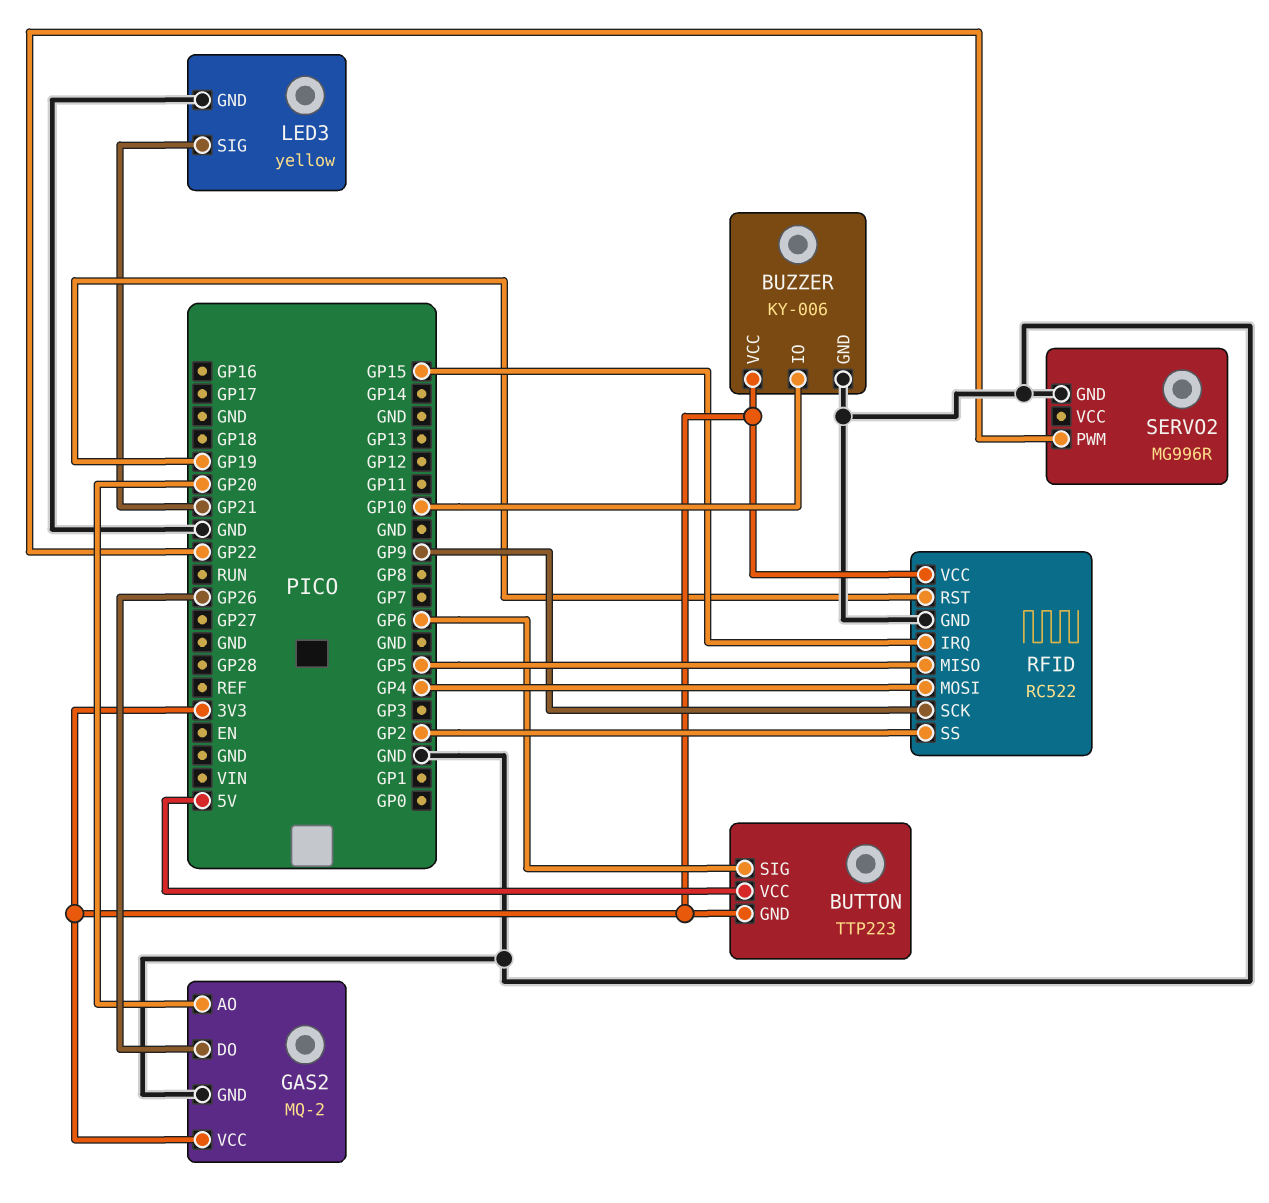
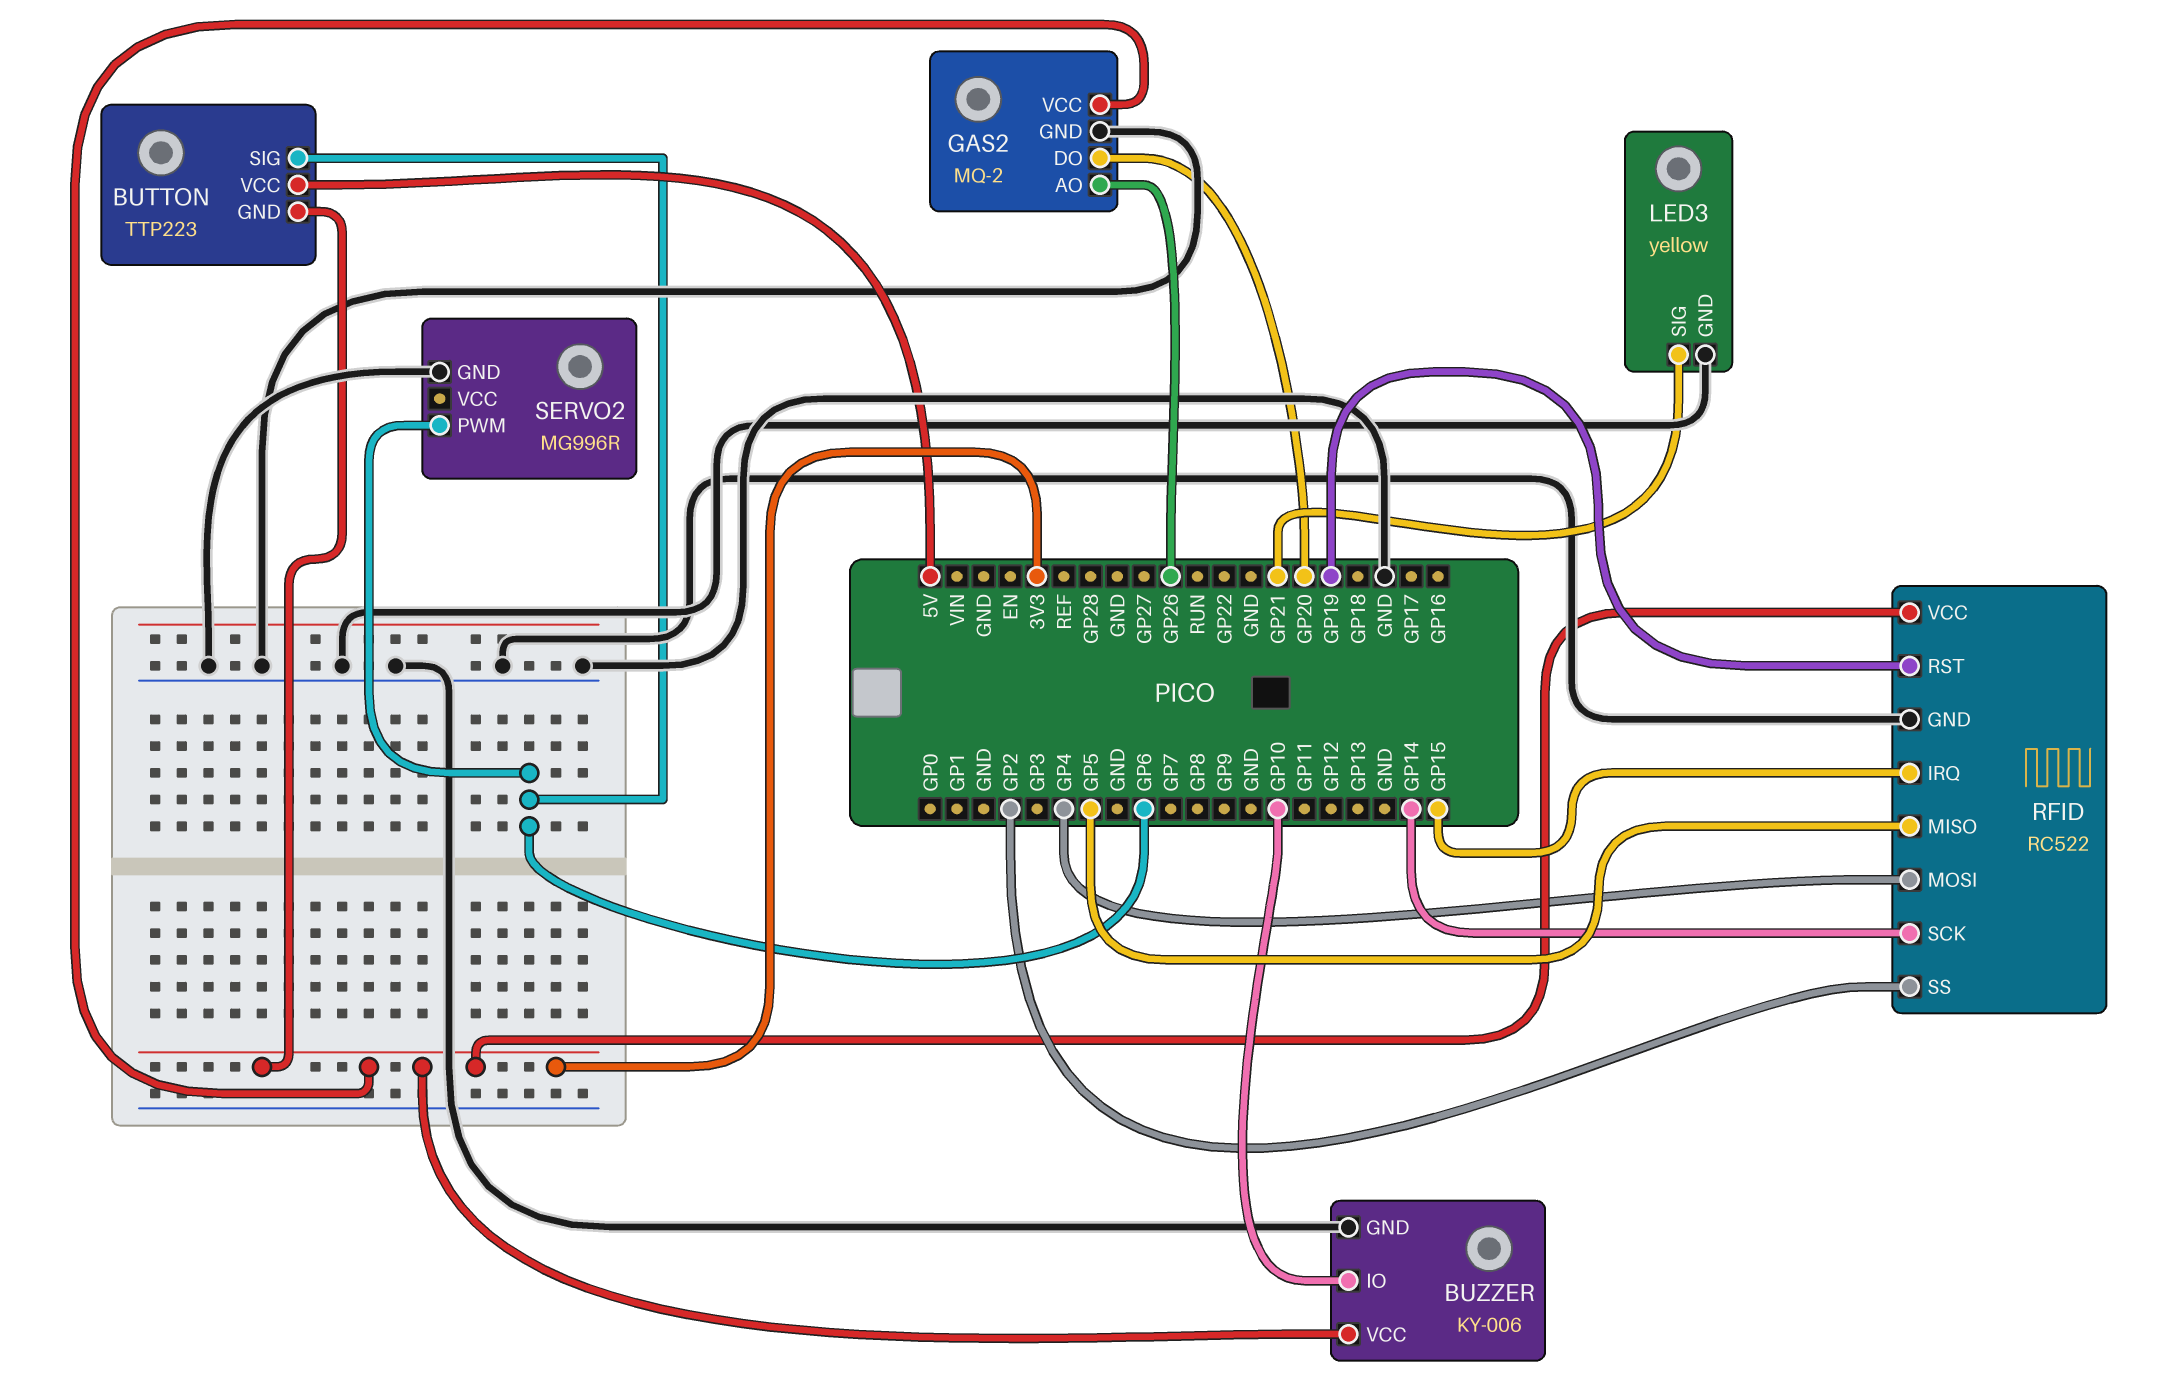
GAS2 pin AO: GP20 -> GP26
GAS2 pin DO: GP26 -> GP20
RFID pin SCK: GP9 -> GP14
SERVO2 pin PWM: GP22 -> GP6

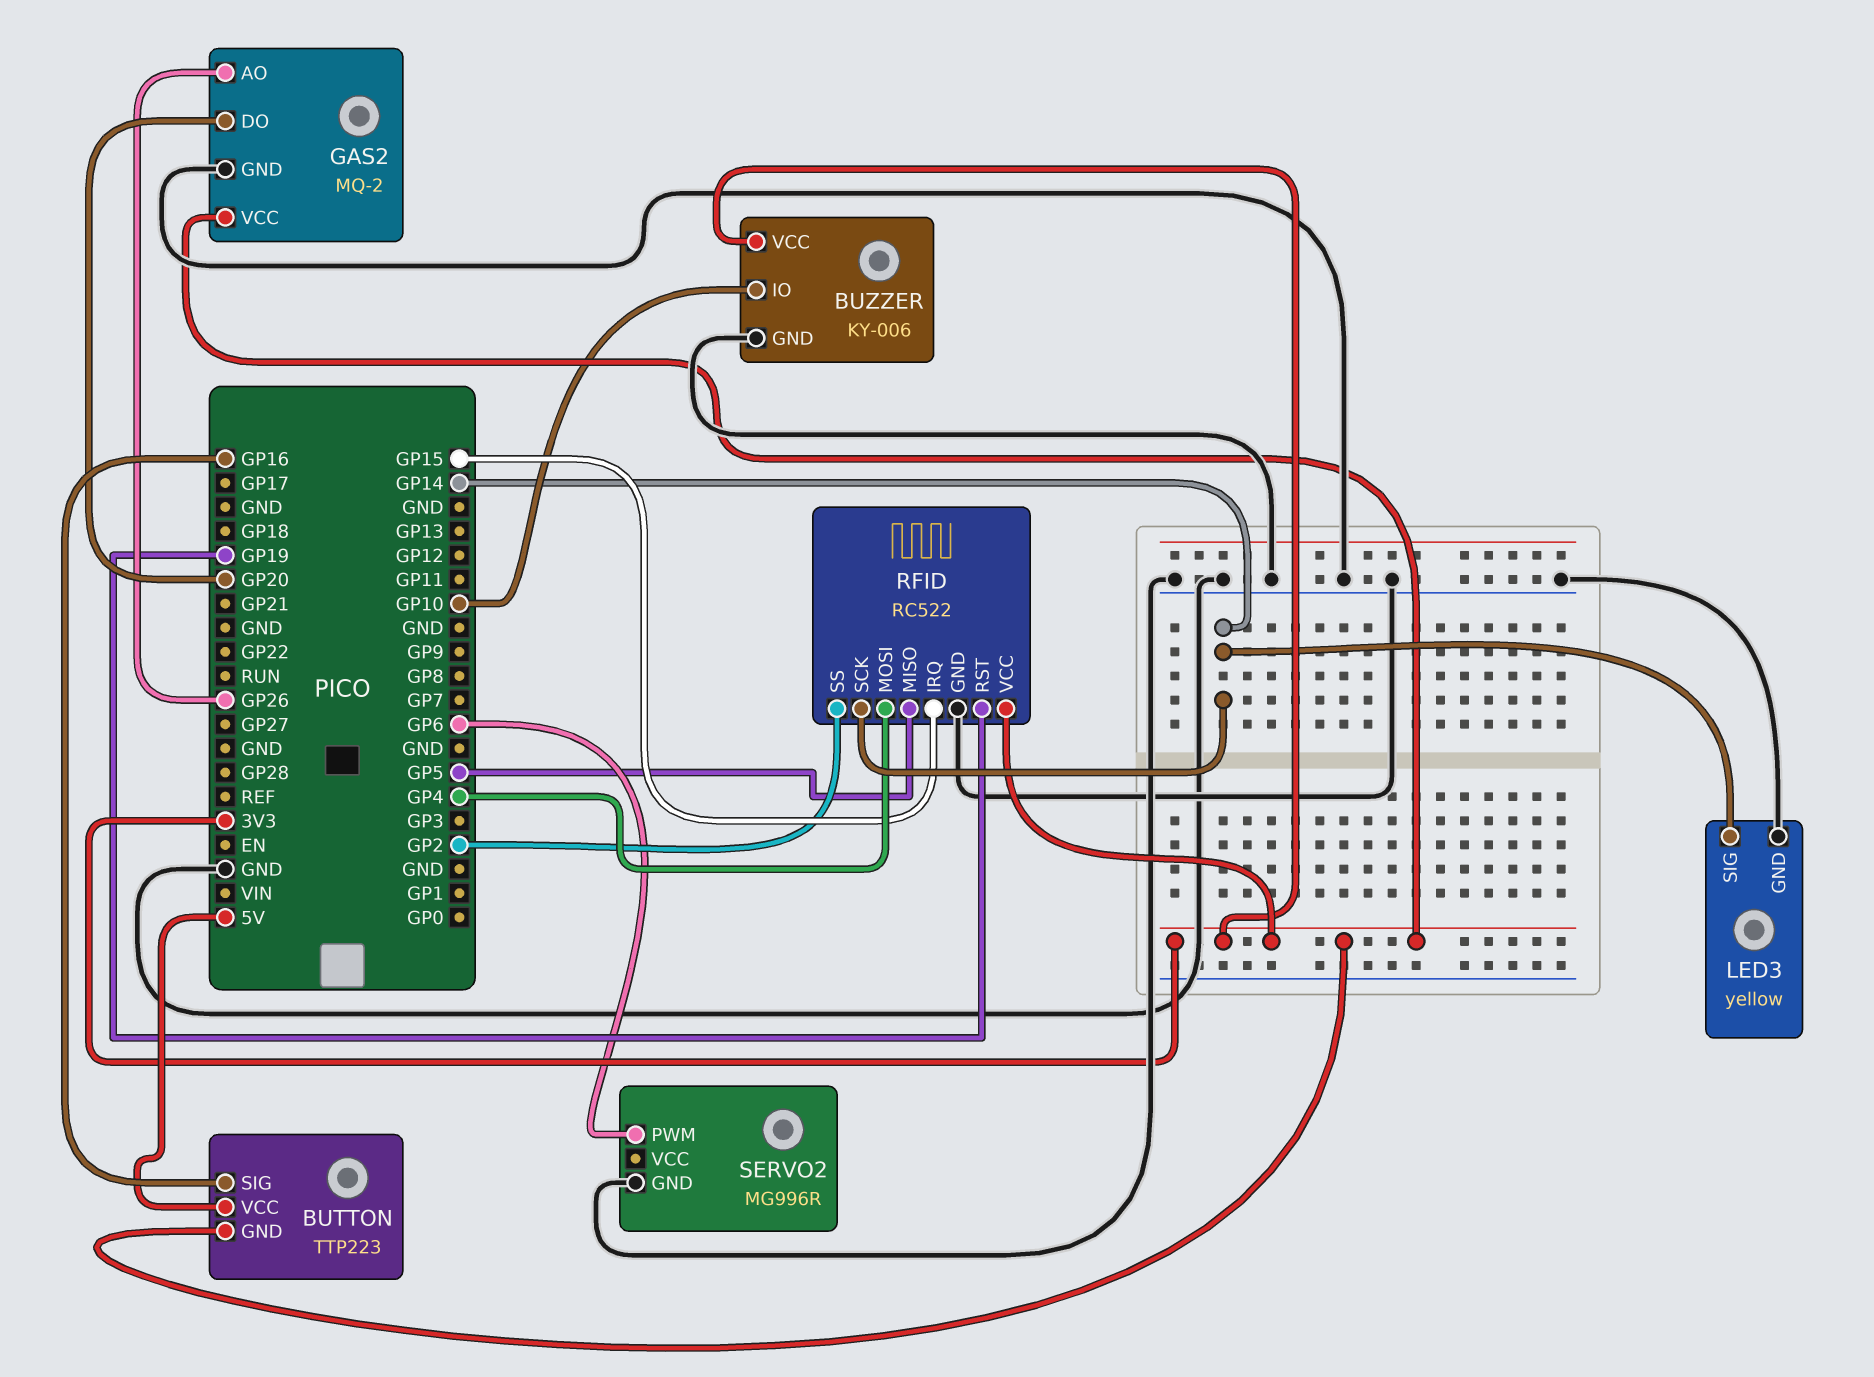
BUTTON pin SIG: GP6 -> GP16
LED3 pin SIG: GP21 -> GP14

